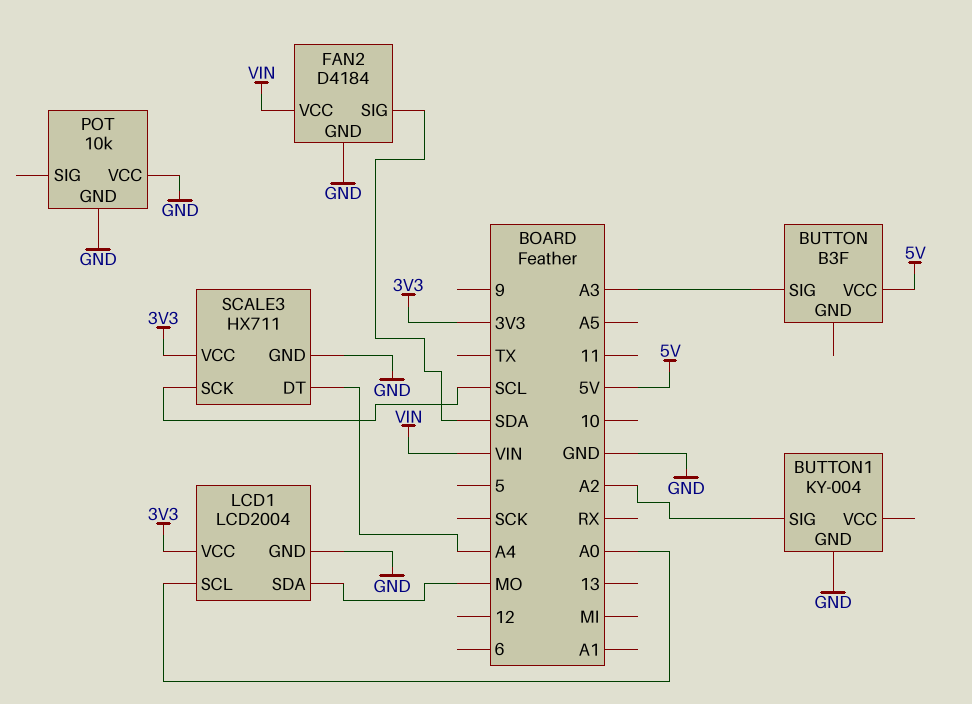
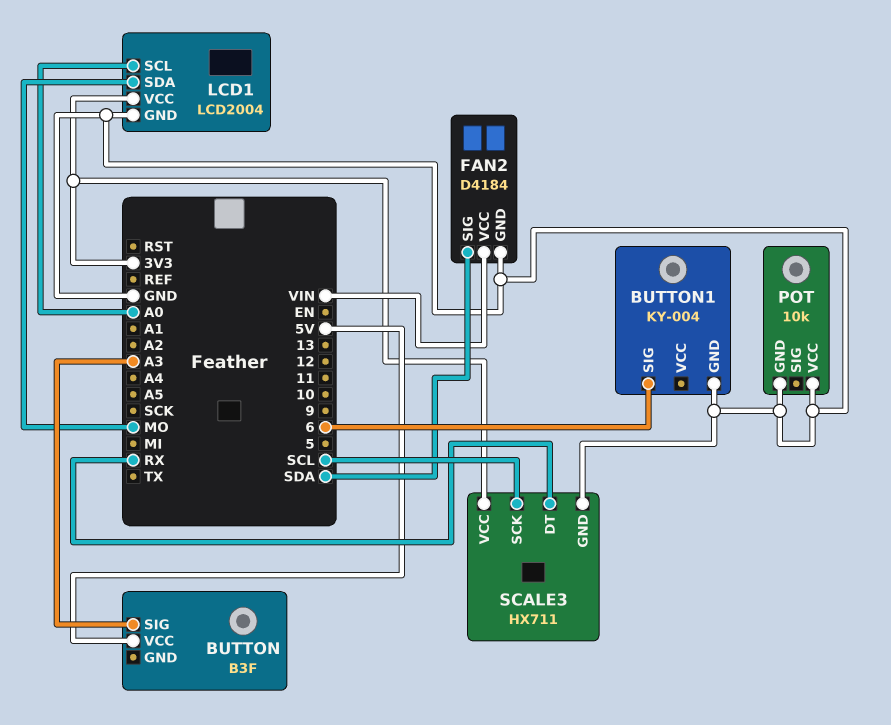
BUTTON1 pin SIG: A2 -> 6
SCALE3 pin DT: A4 -> RX

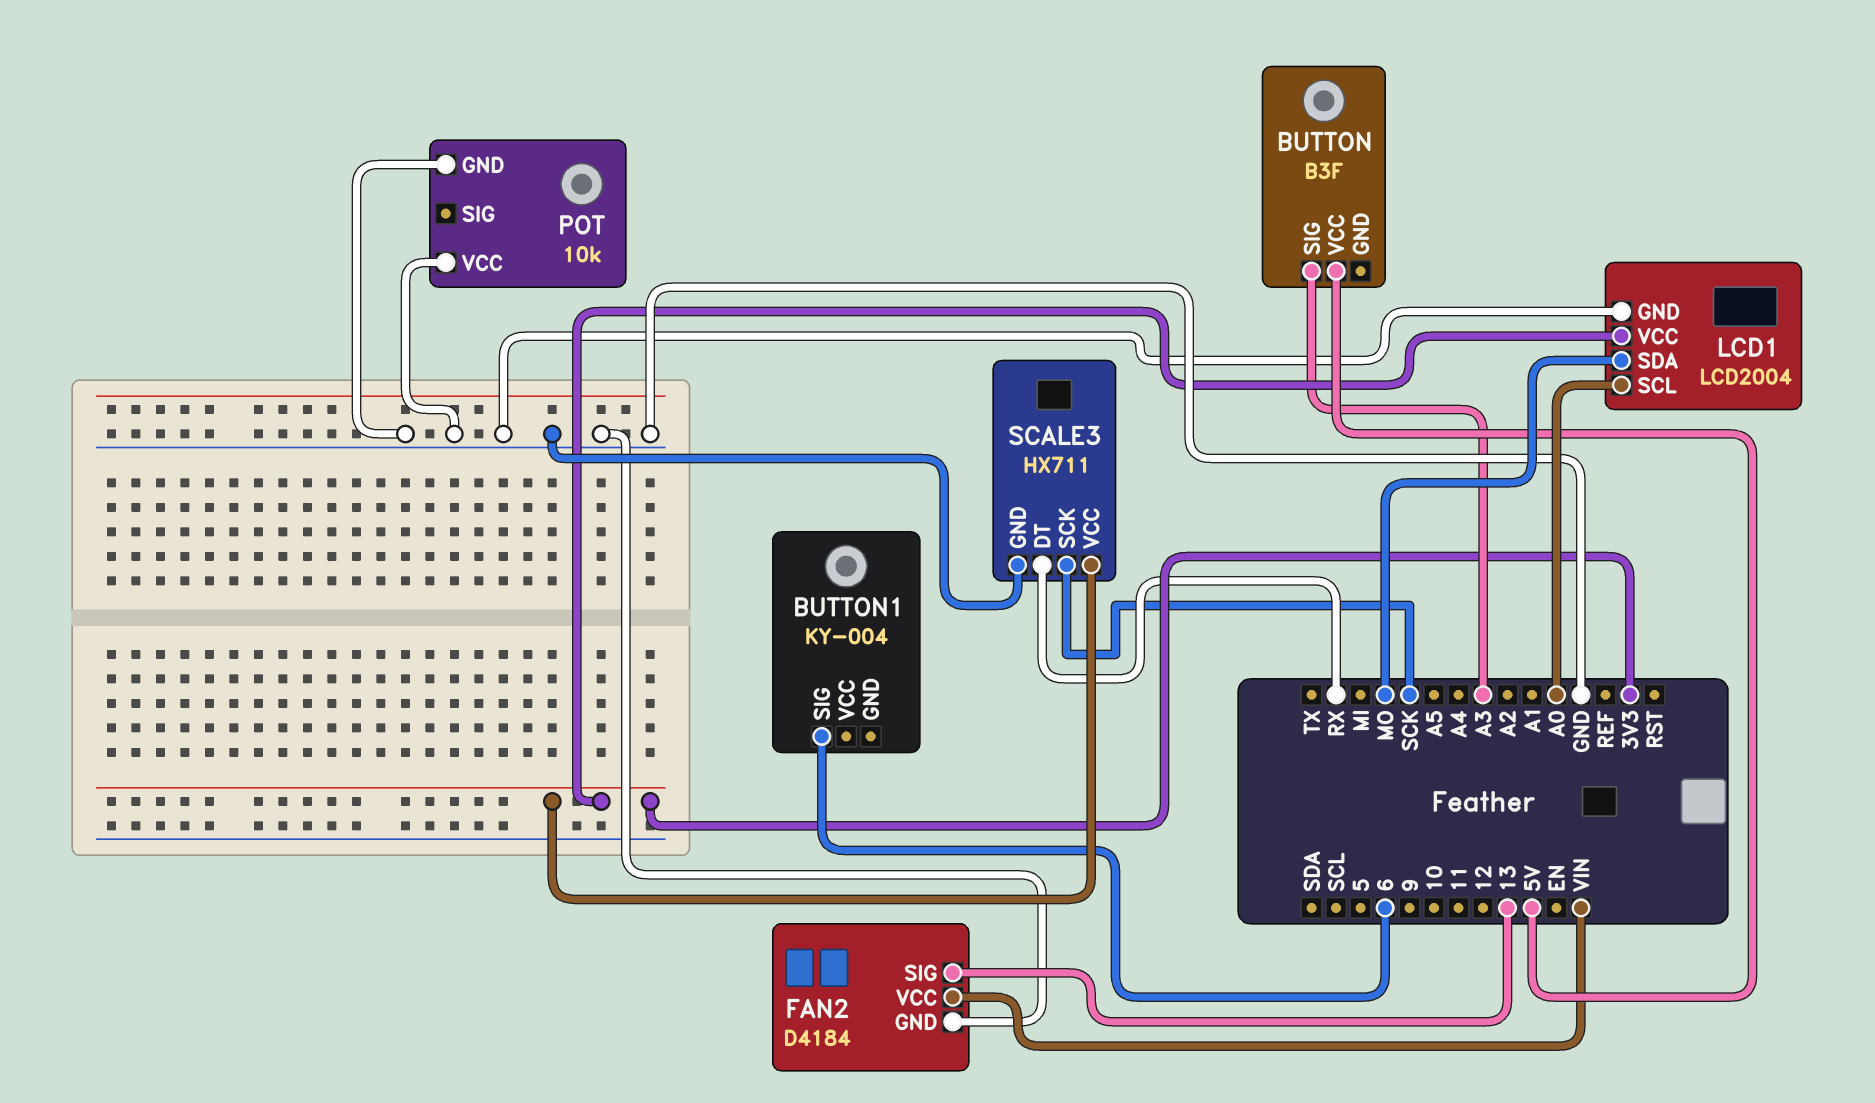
BUTTON1 pin GND: GND -> none
FAN2 pin SIG: SDA -> 13
SCALE3 pin SCK: SCL -> SCK

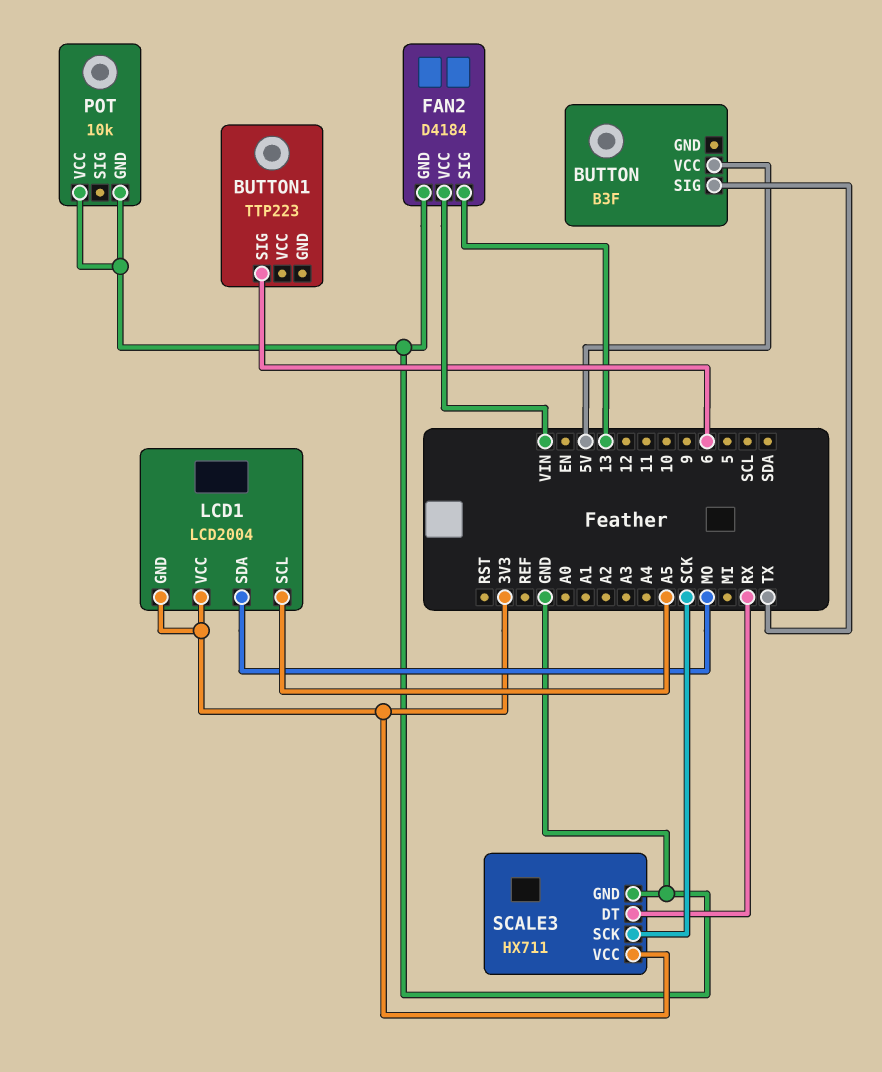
BUTTON pin SIG: A3 -> TX
BUTTON1: KY-004 -> TTP223
LCD1 pin GND: GND -> 3V3
LCD1 pin SCL: A0 -> A5

